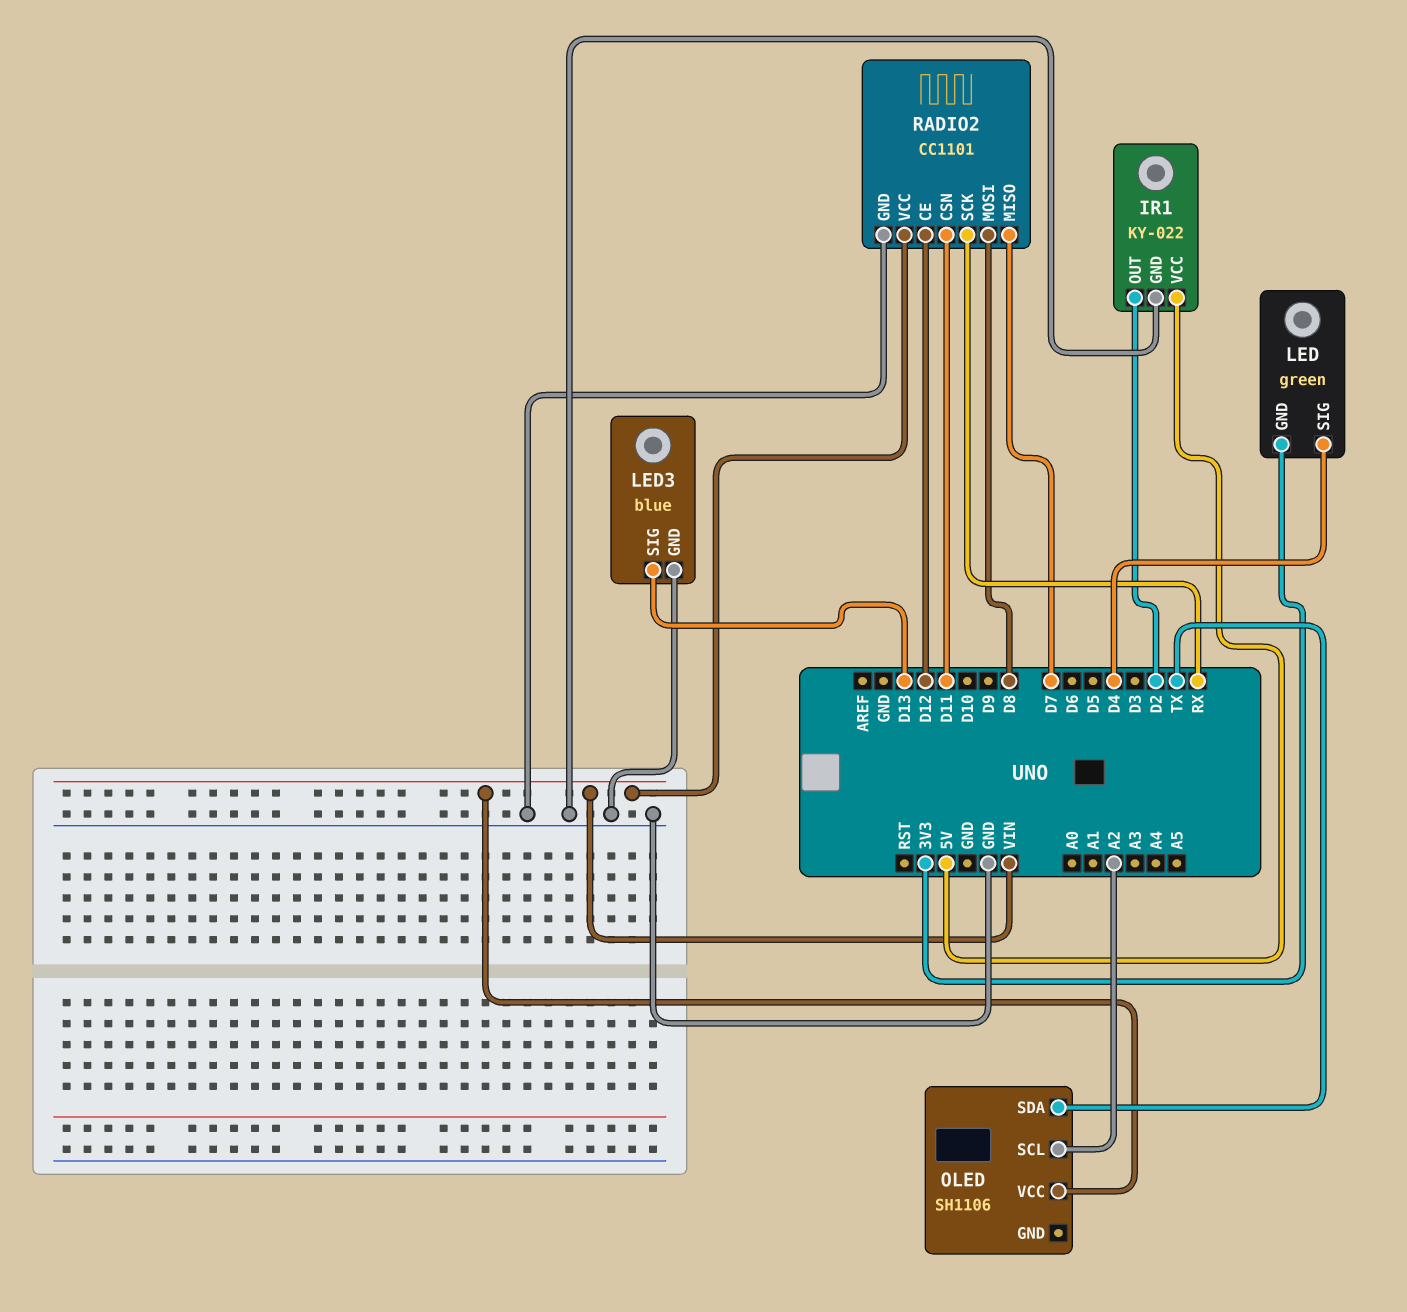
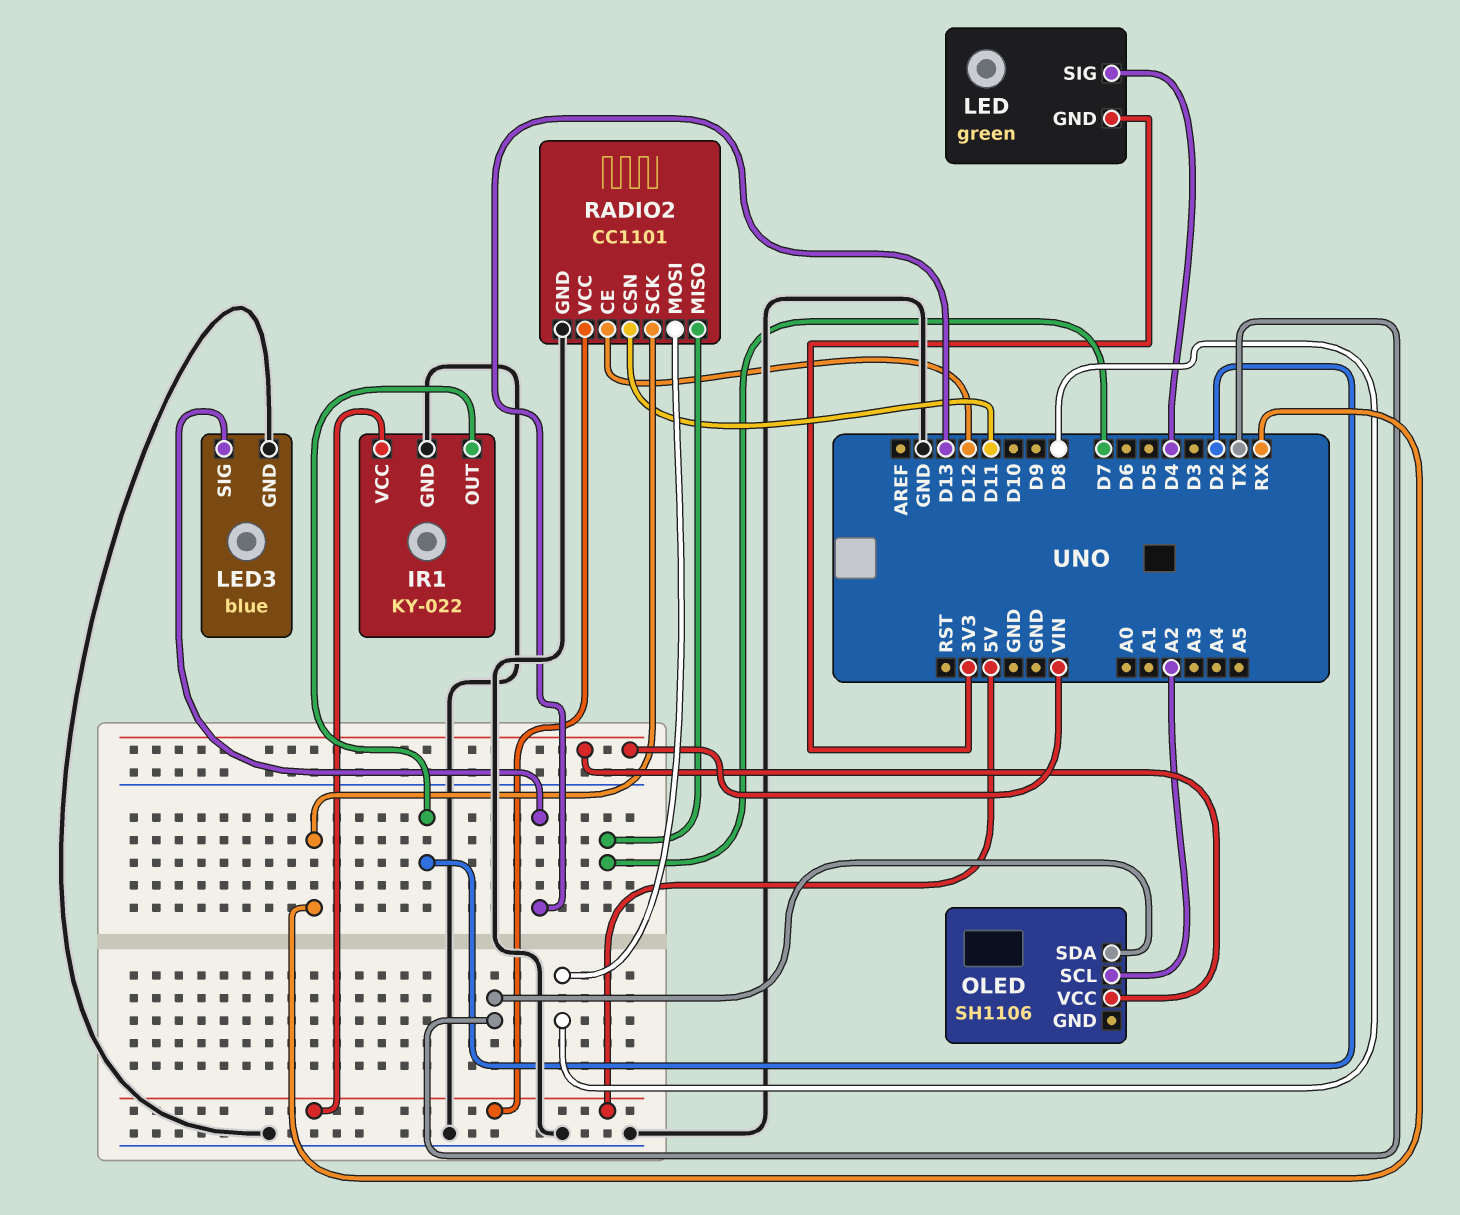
RADIO2 pin VCC: VIN -> 5V

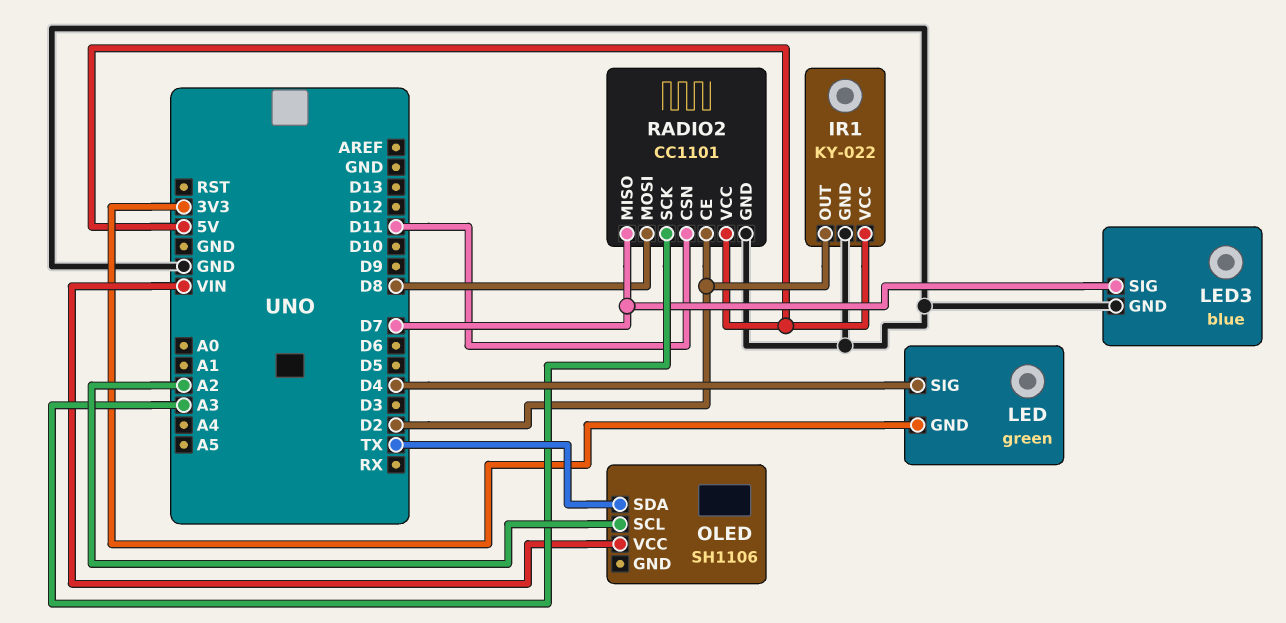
LED3 pin SIG: D13 -> D7
RADIO2 pin CE: D12 -> D2
RADIO2 pin SCK: RX -> A3

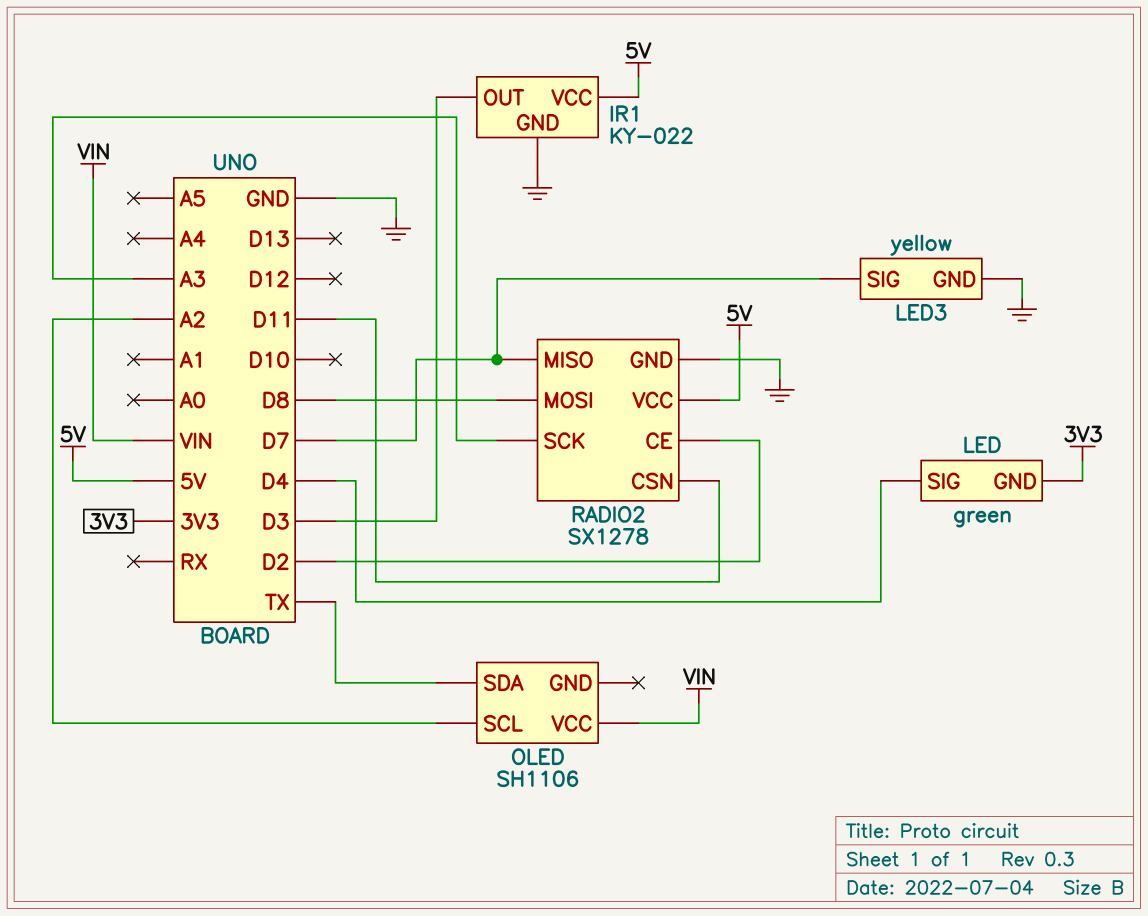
IR1 pin OUT: D2 -> D3
LED3: blue -> yellow
RADIO2: CC1101 -> SX1278

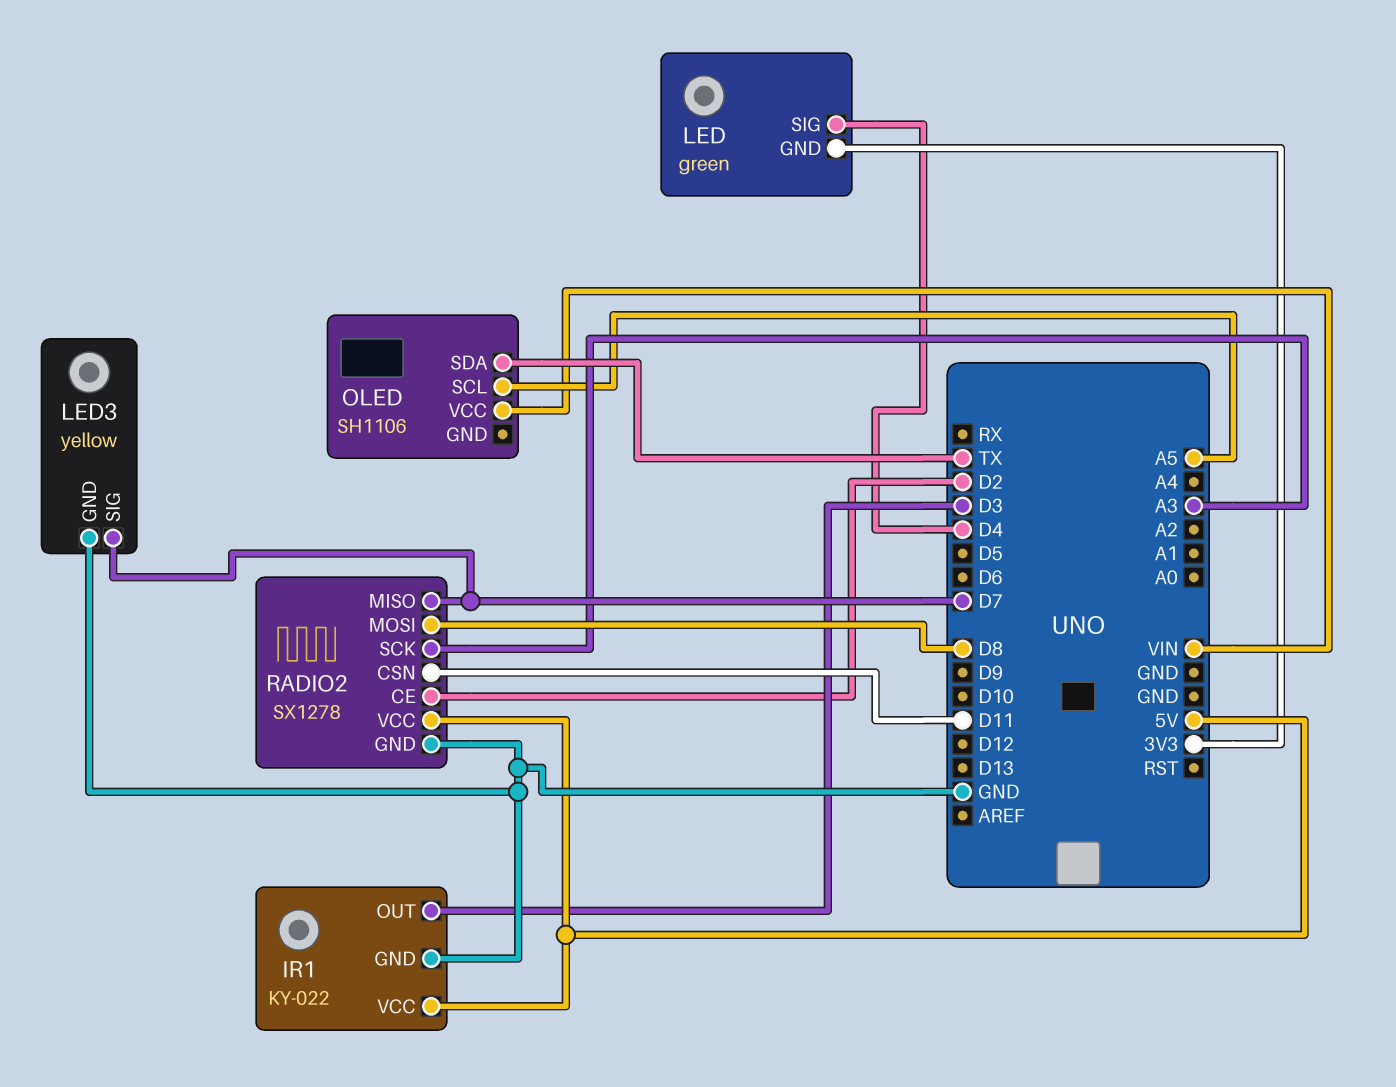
OLED pin SCL: A2 -> A5

